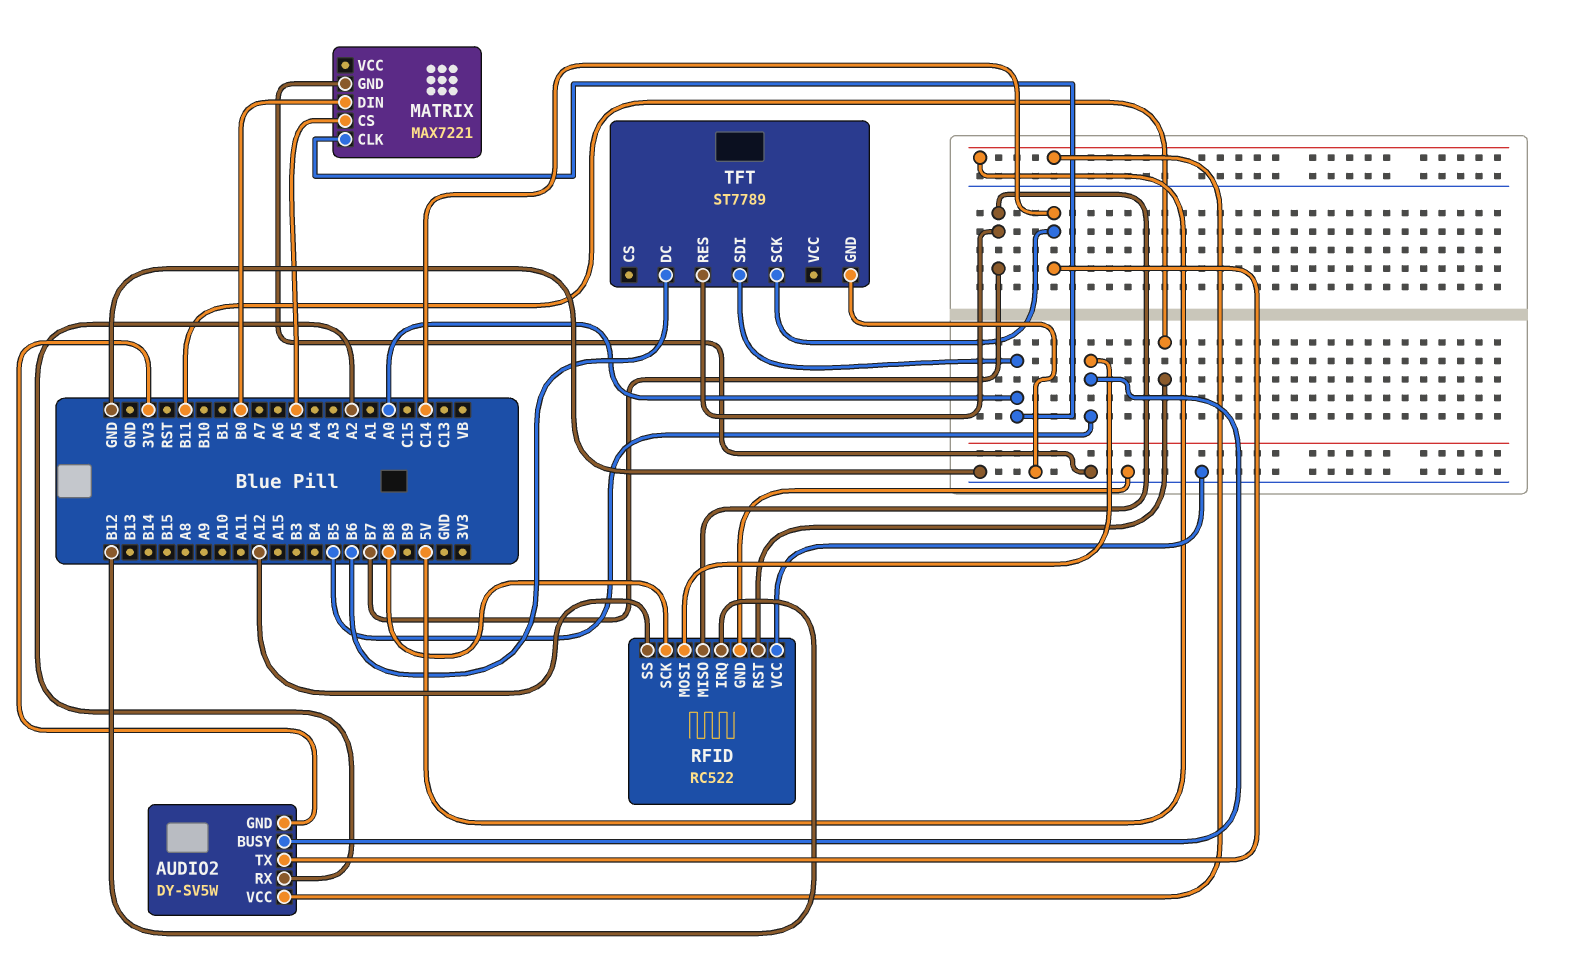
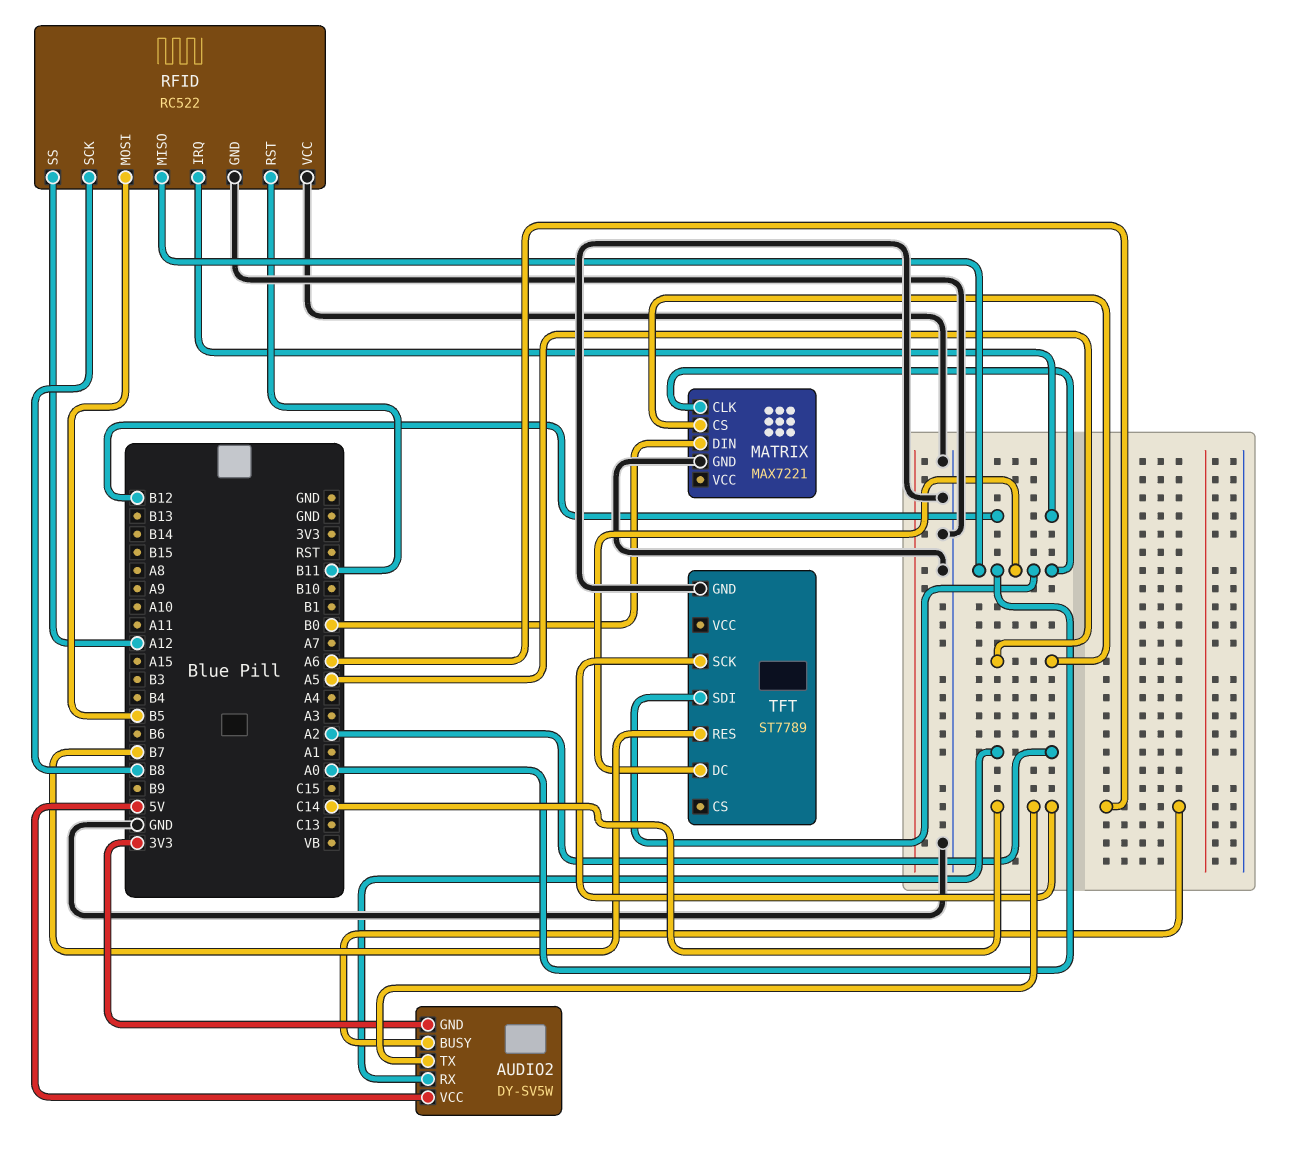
AUDIO2 pin BUSY: B5 -> A6
RFID pin MISO: B7 -> A0
TFT pin DC: B6 -> A0

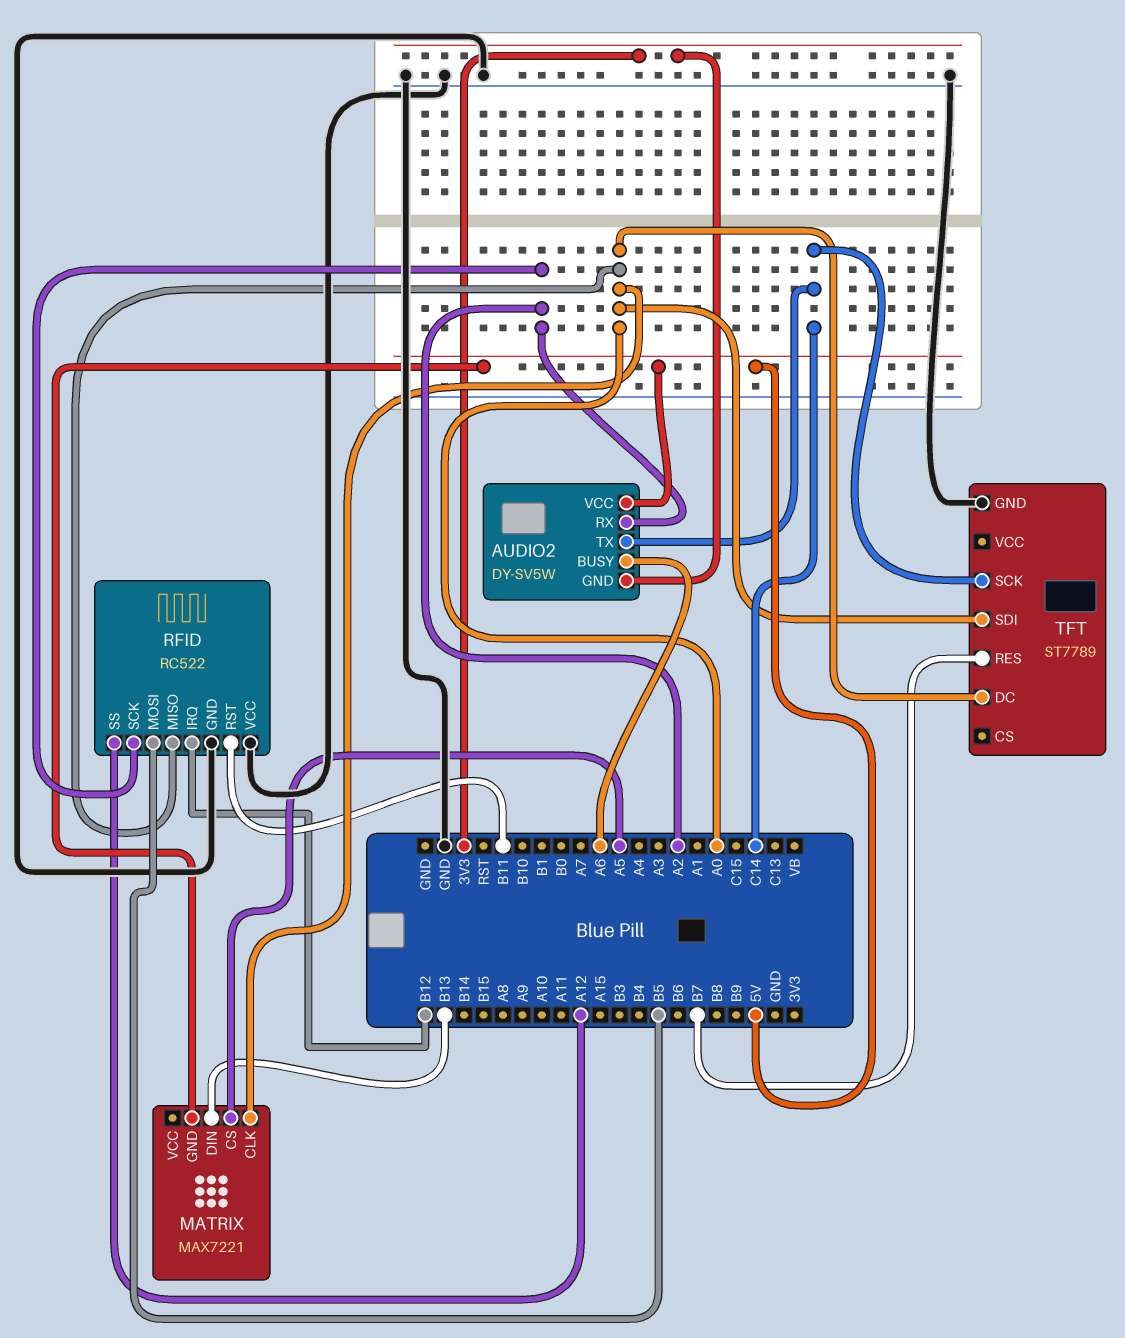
MATRIX pin DIN: B0 -> B13
MATRIX pin GND: GND -> 5V
RFID pin SCK: B8 -> A2

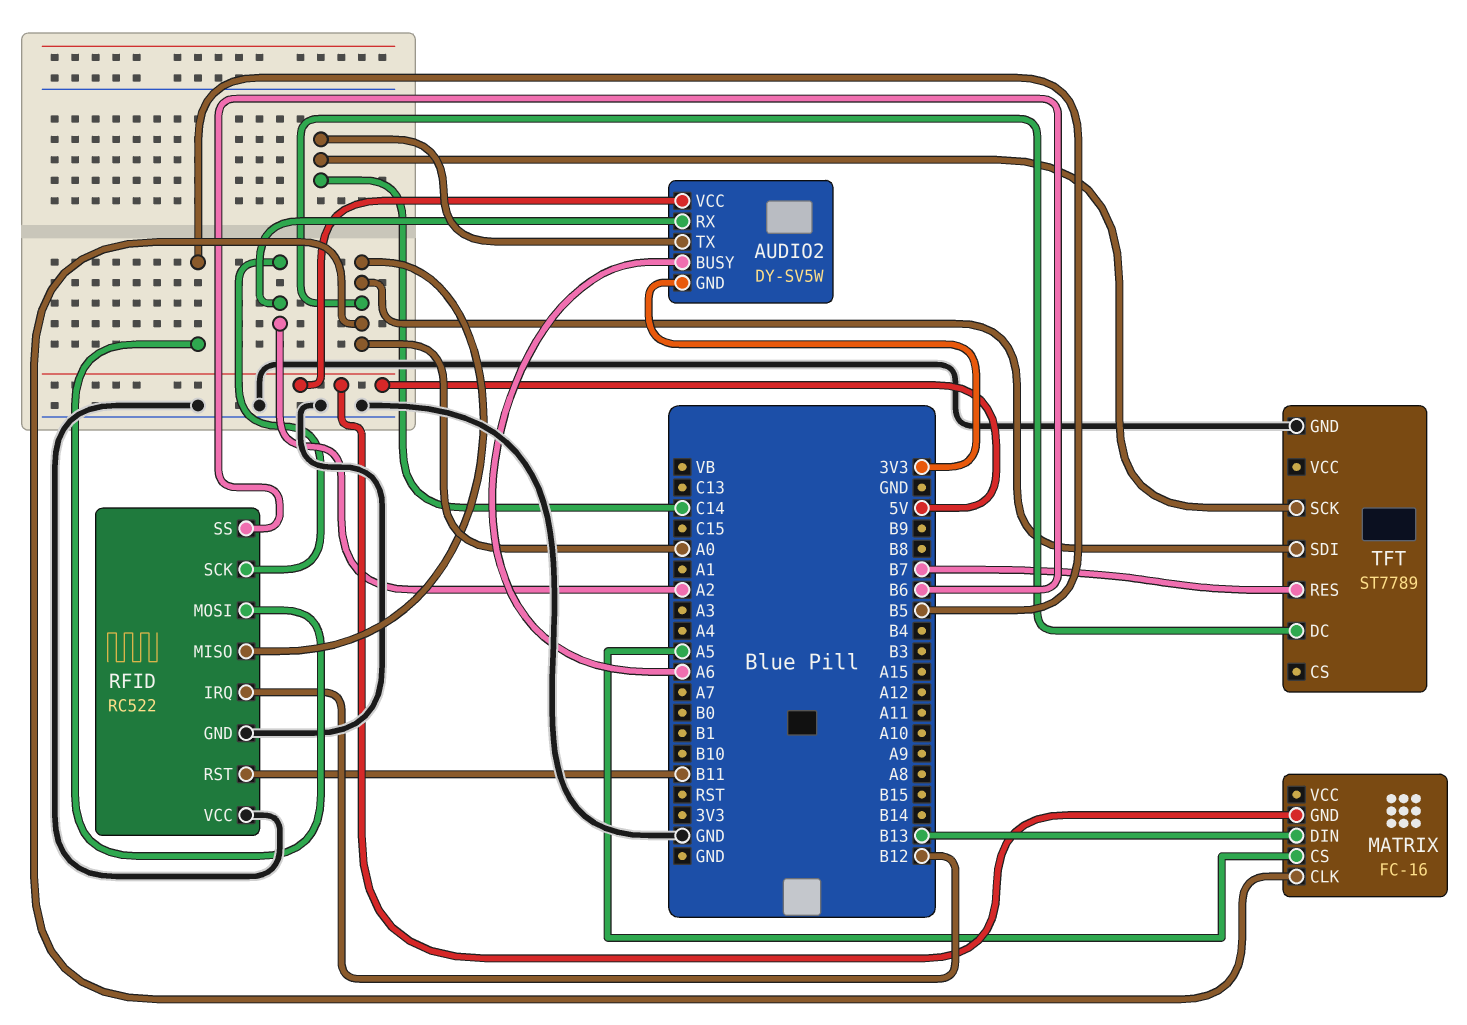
MATRIX: MAX7221 -> FC-16
RFID pin SS: A12 -> B6

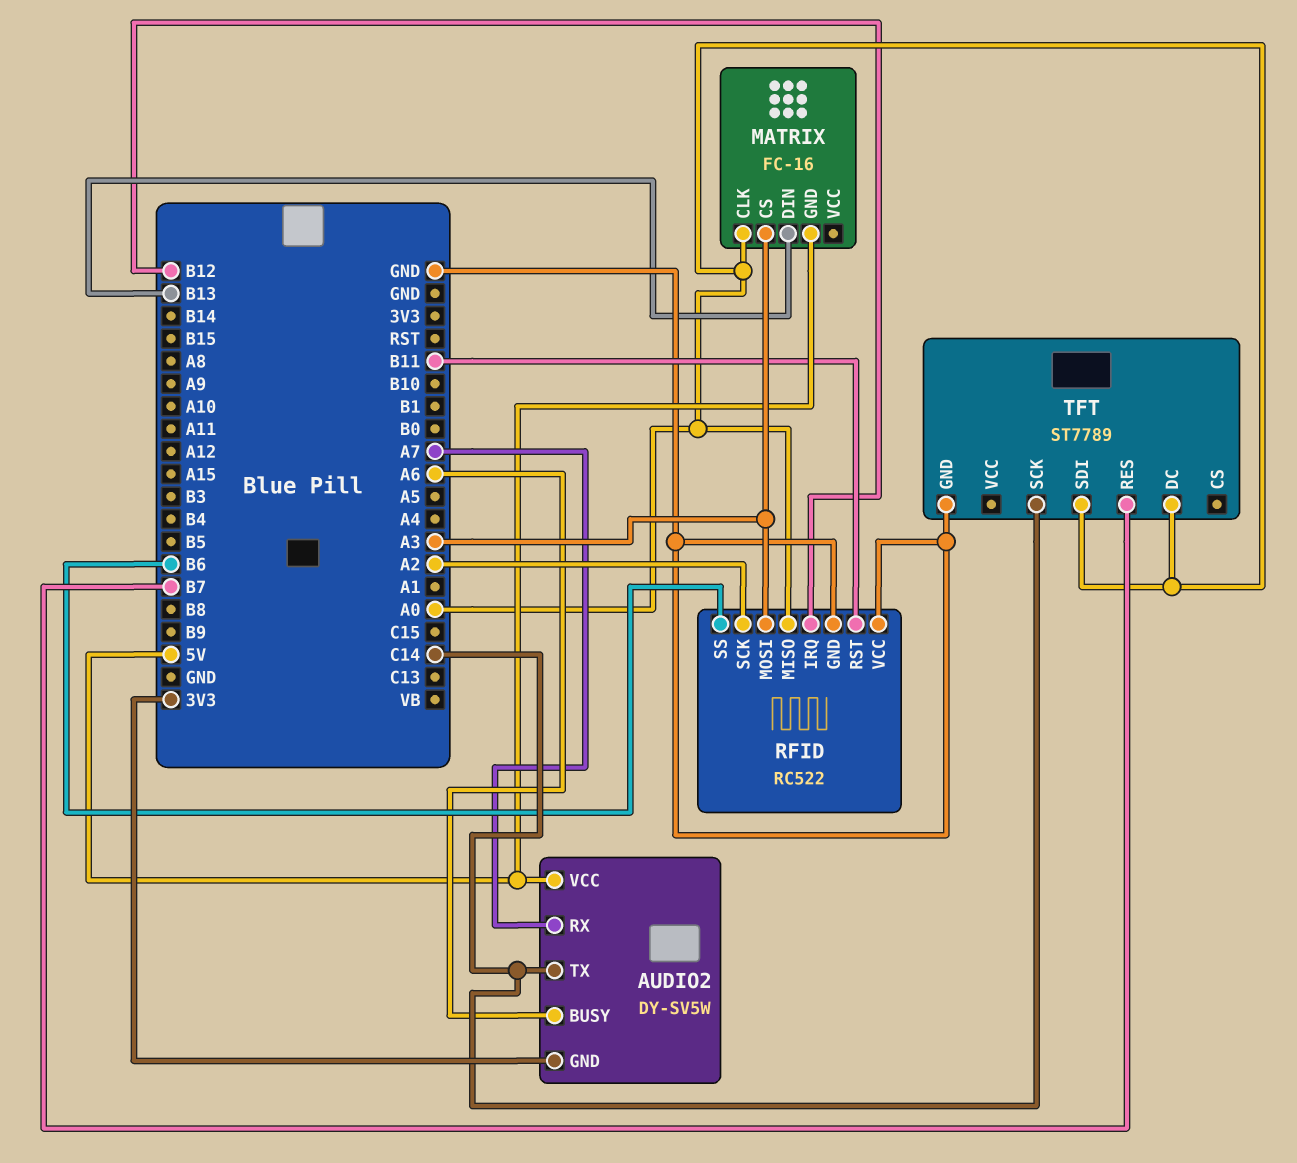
AUDIO2 pin RX: A2 -> A7
MATRIX pin CS: A5 -> A3
RFID pin MOSI: B5 -> A3

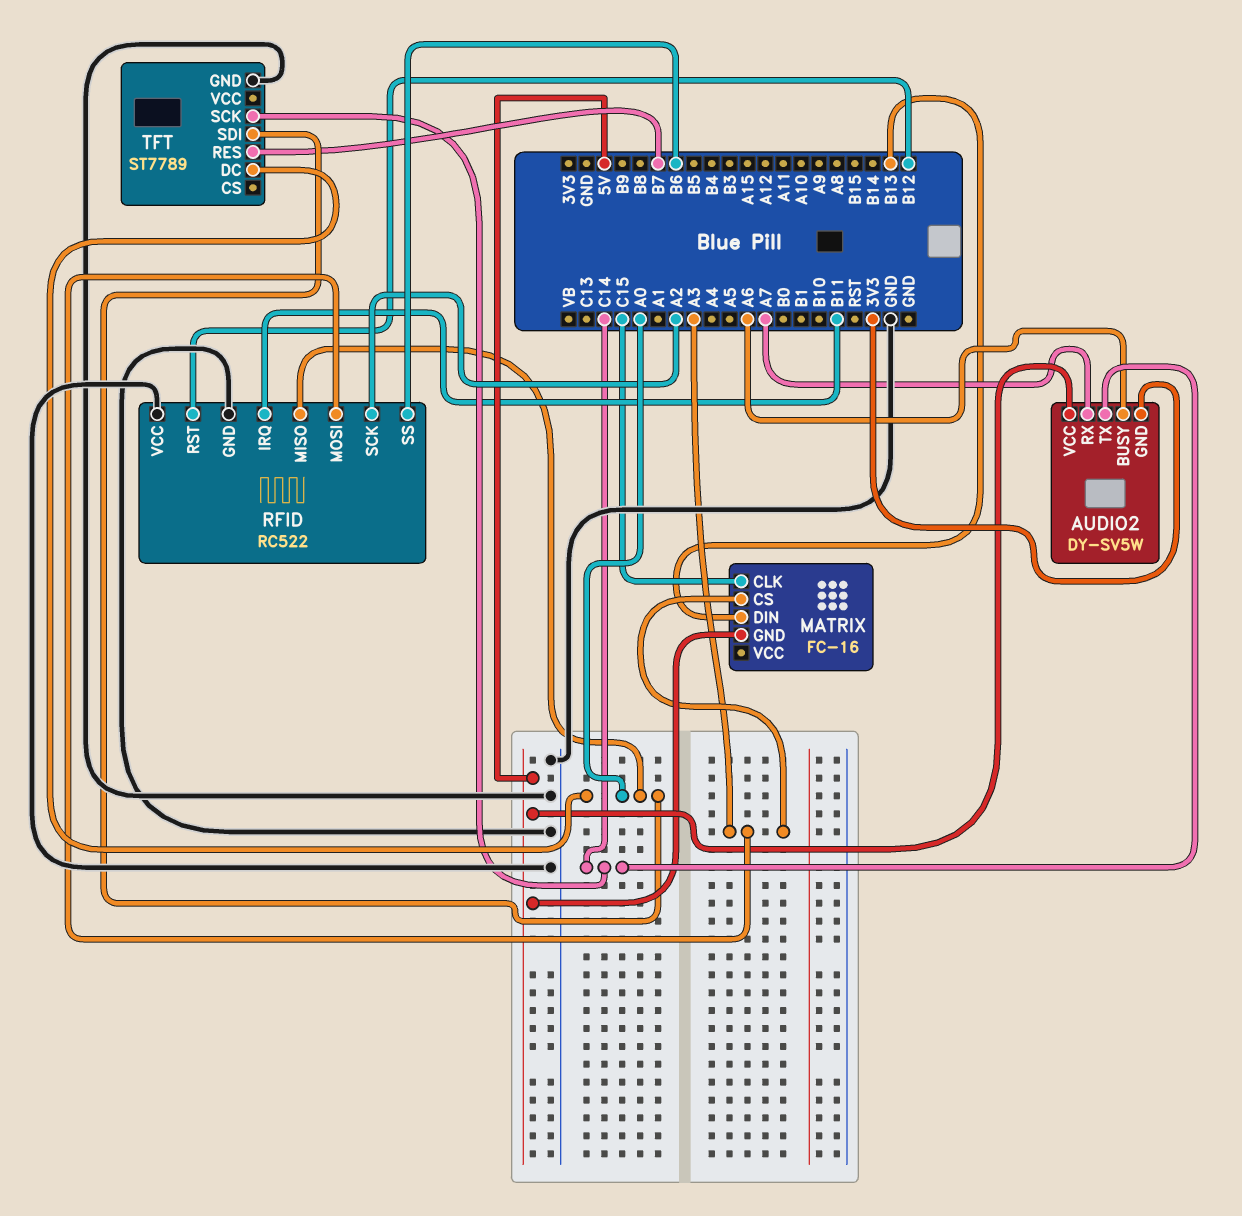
MATRIX pin CLK: A0 -> C15
RFID pin IRQ: B12 -> B11
RFID pin RST: B11 -> B12

